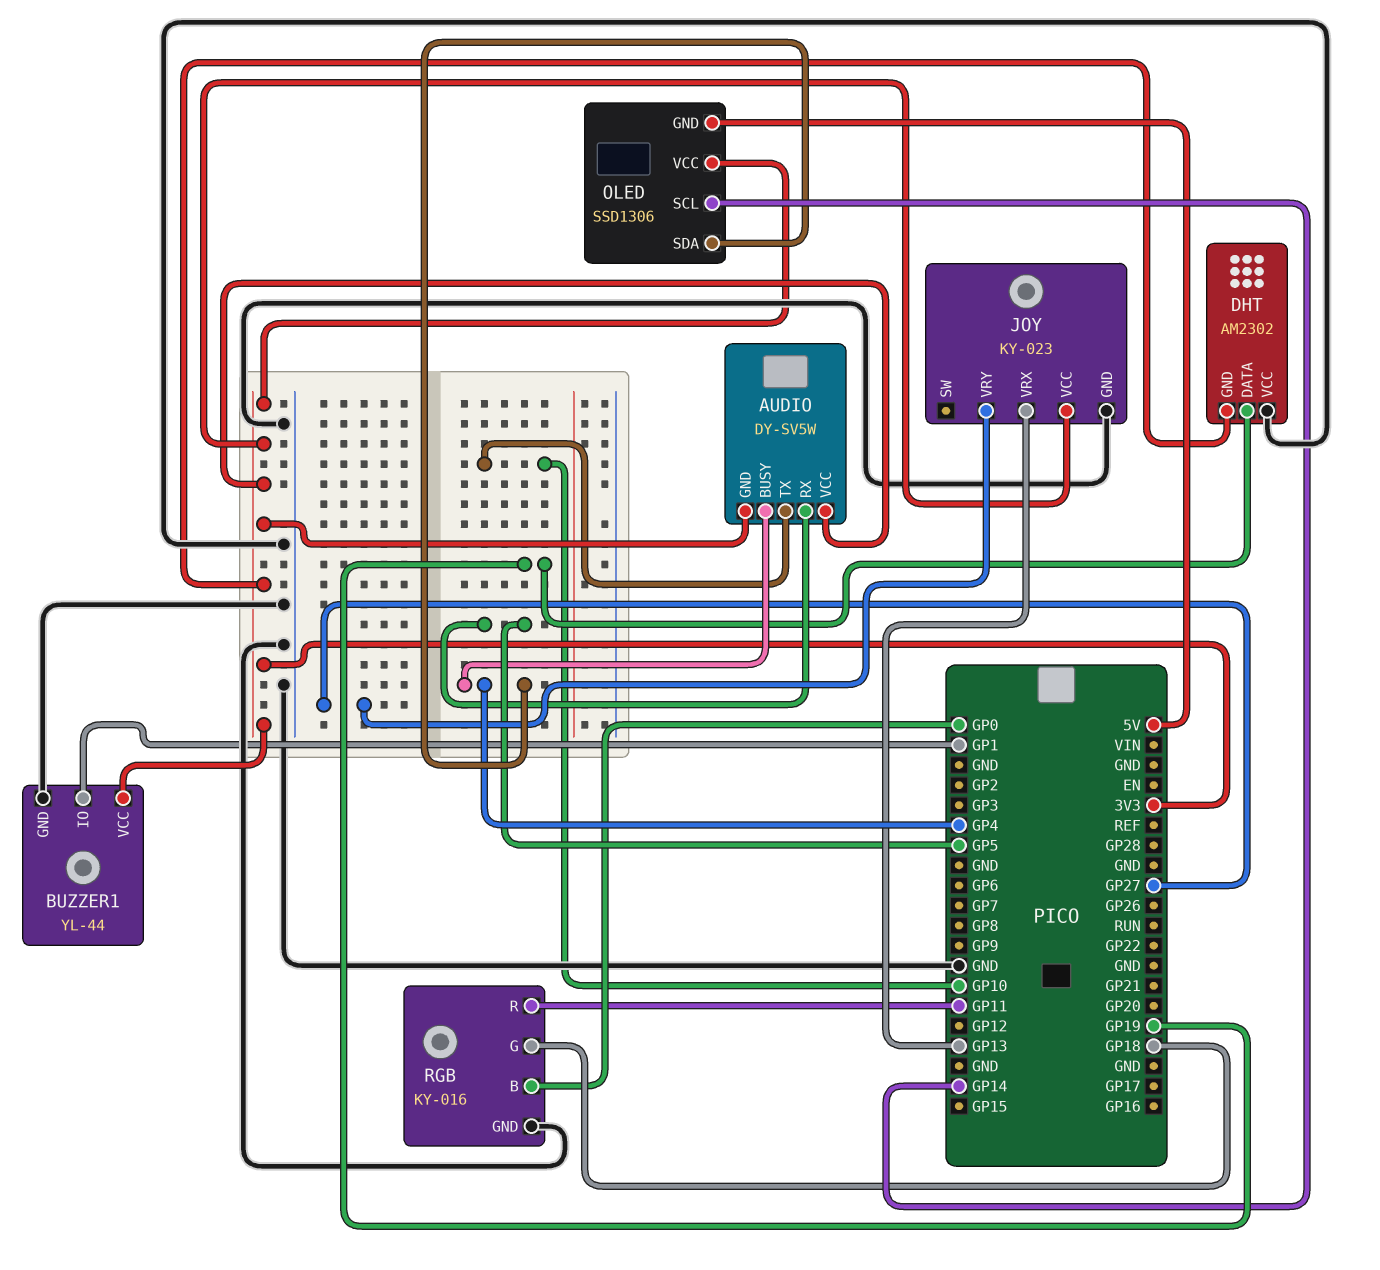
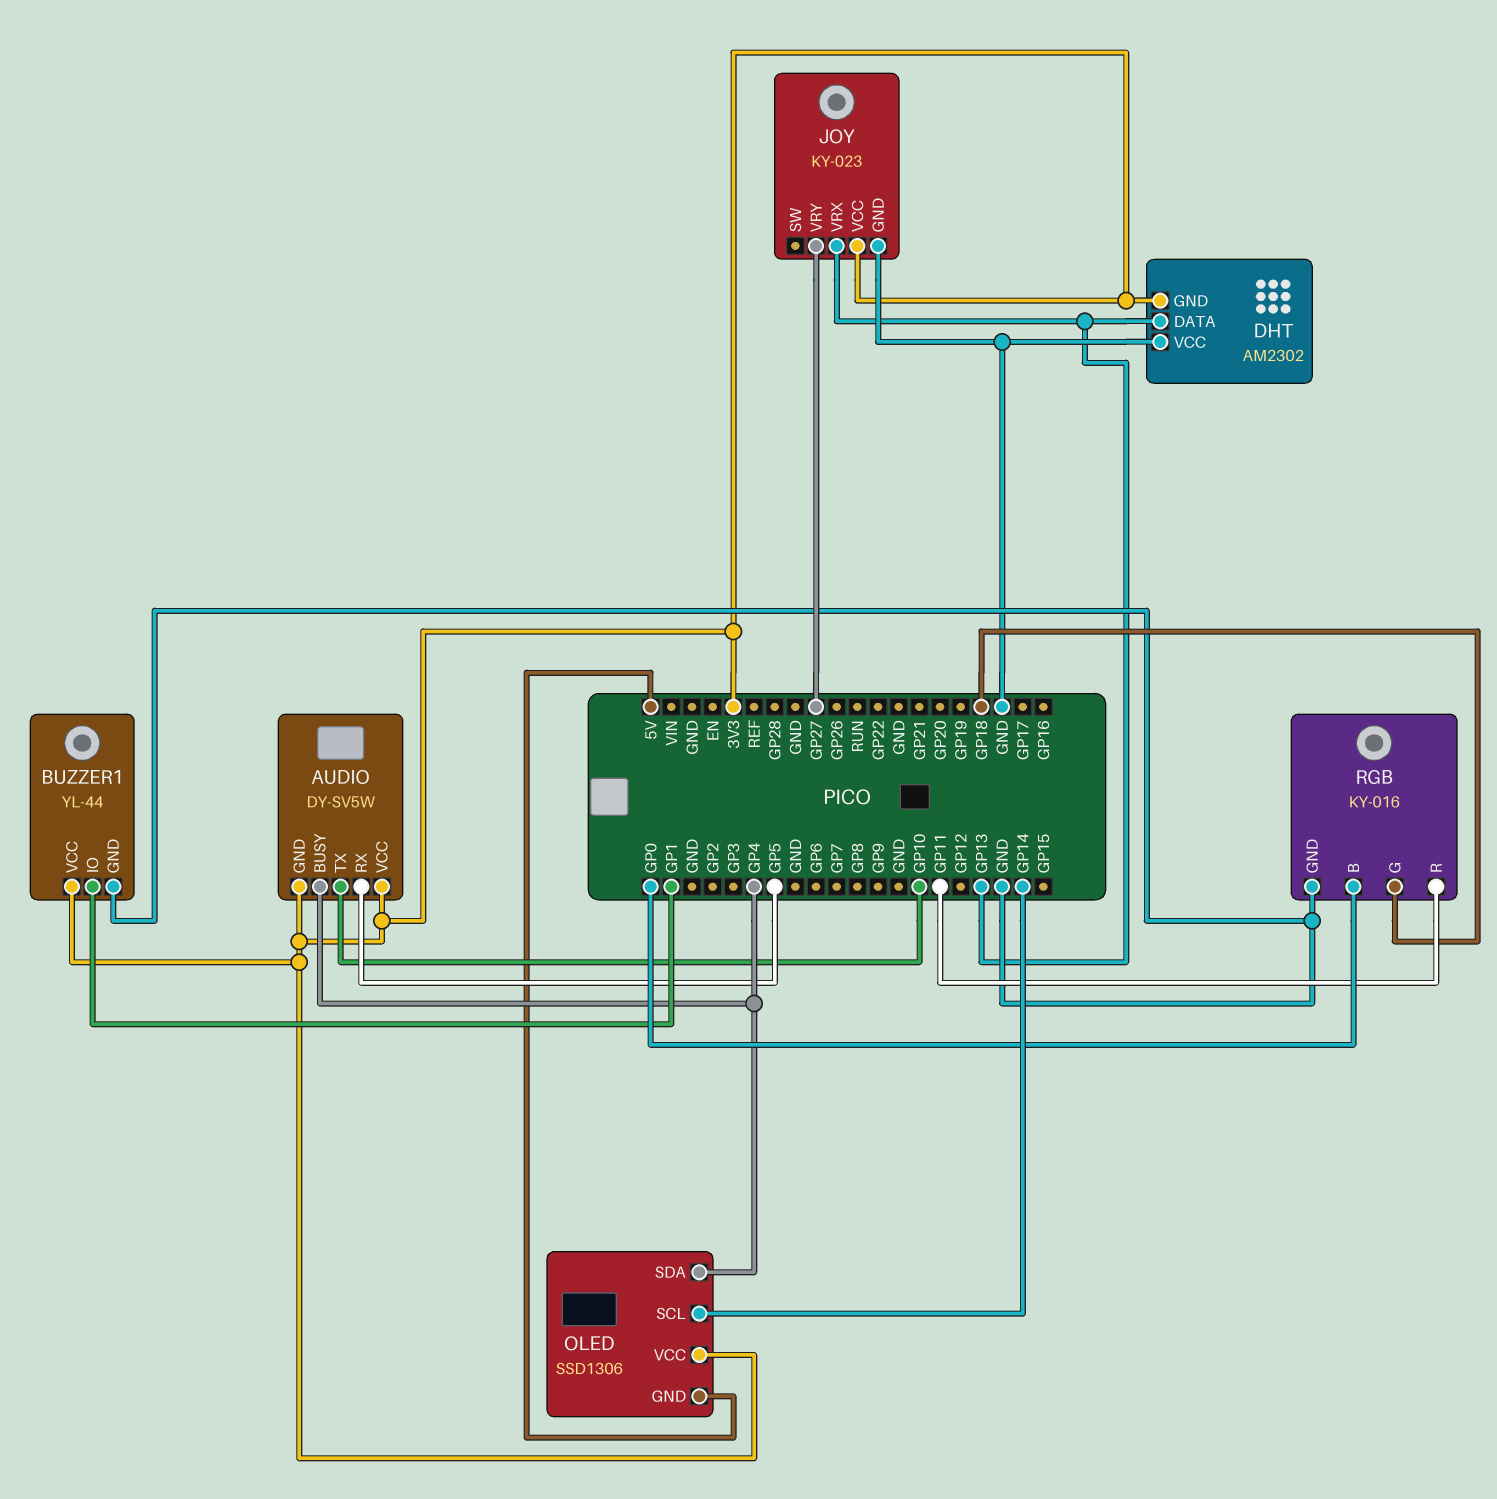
DHT pin DATA: GP19 -> GP13

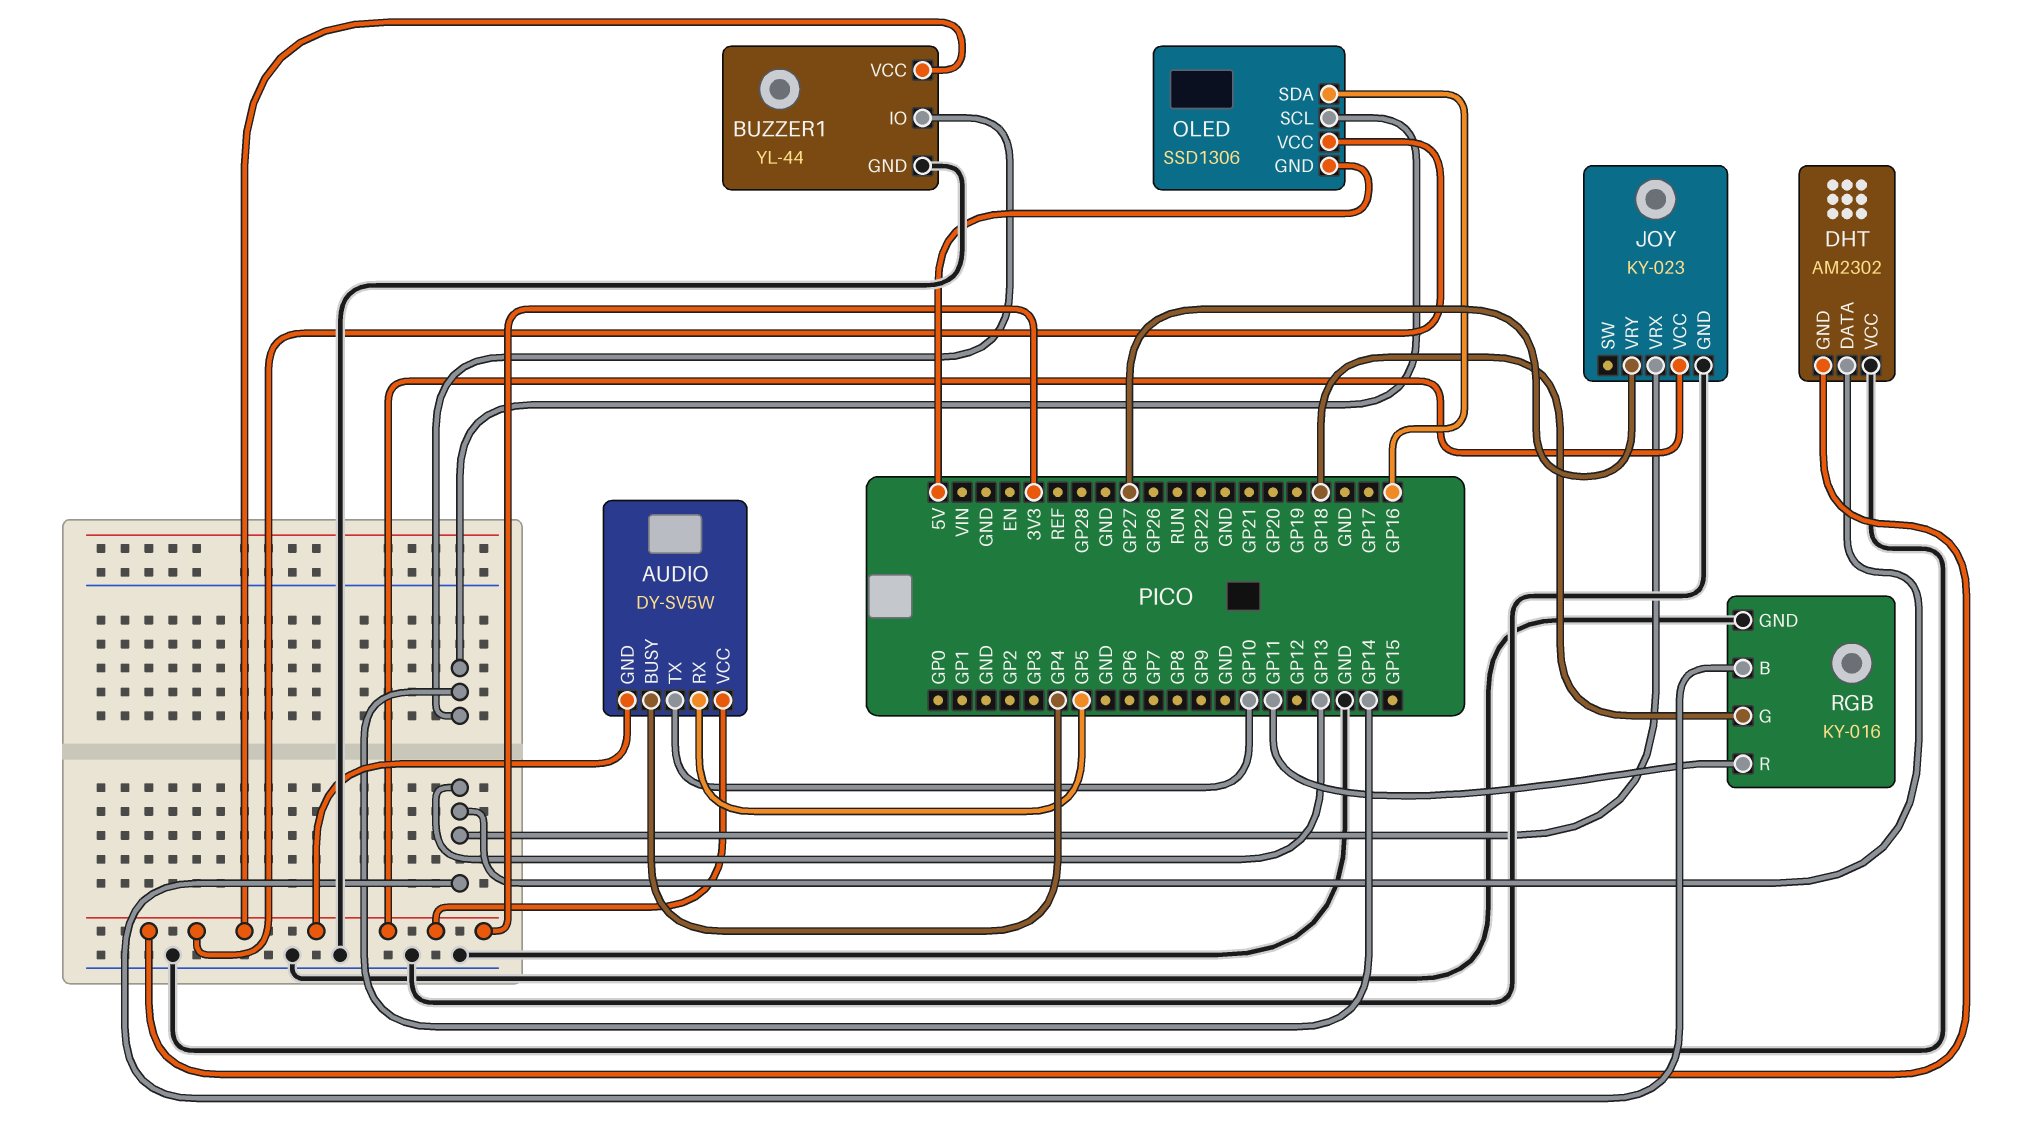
BUZZER1 pin IO: GP1 -> GP14
OLED pin SDA: GP4 -> GP16
RGB pin B: GP0 -> GP13

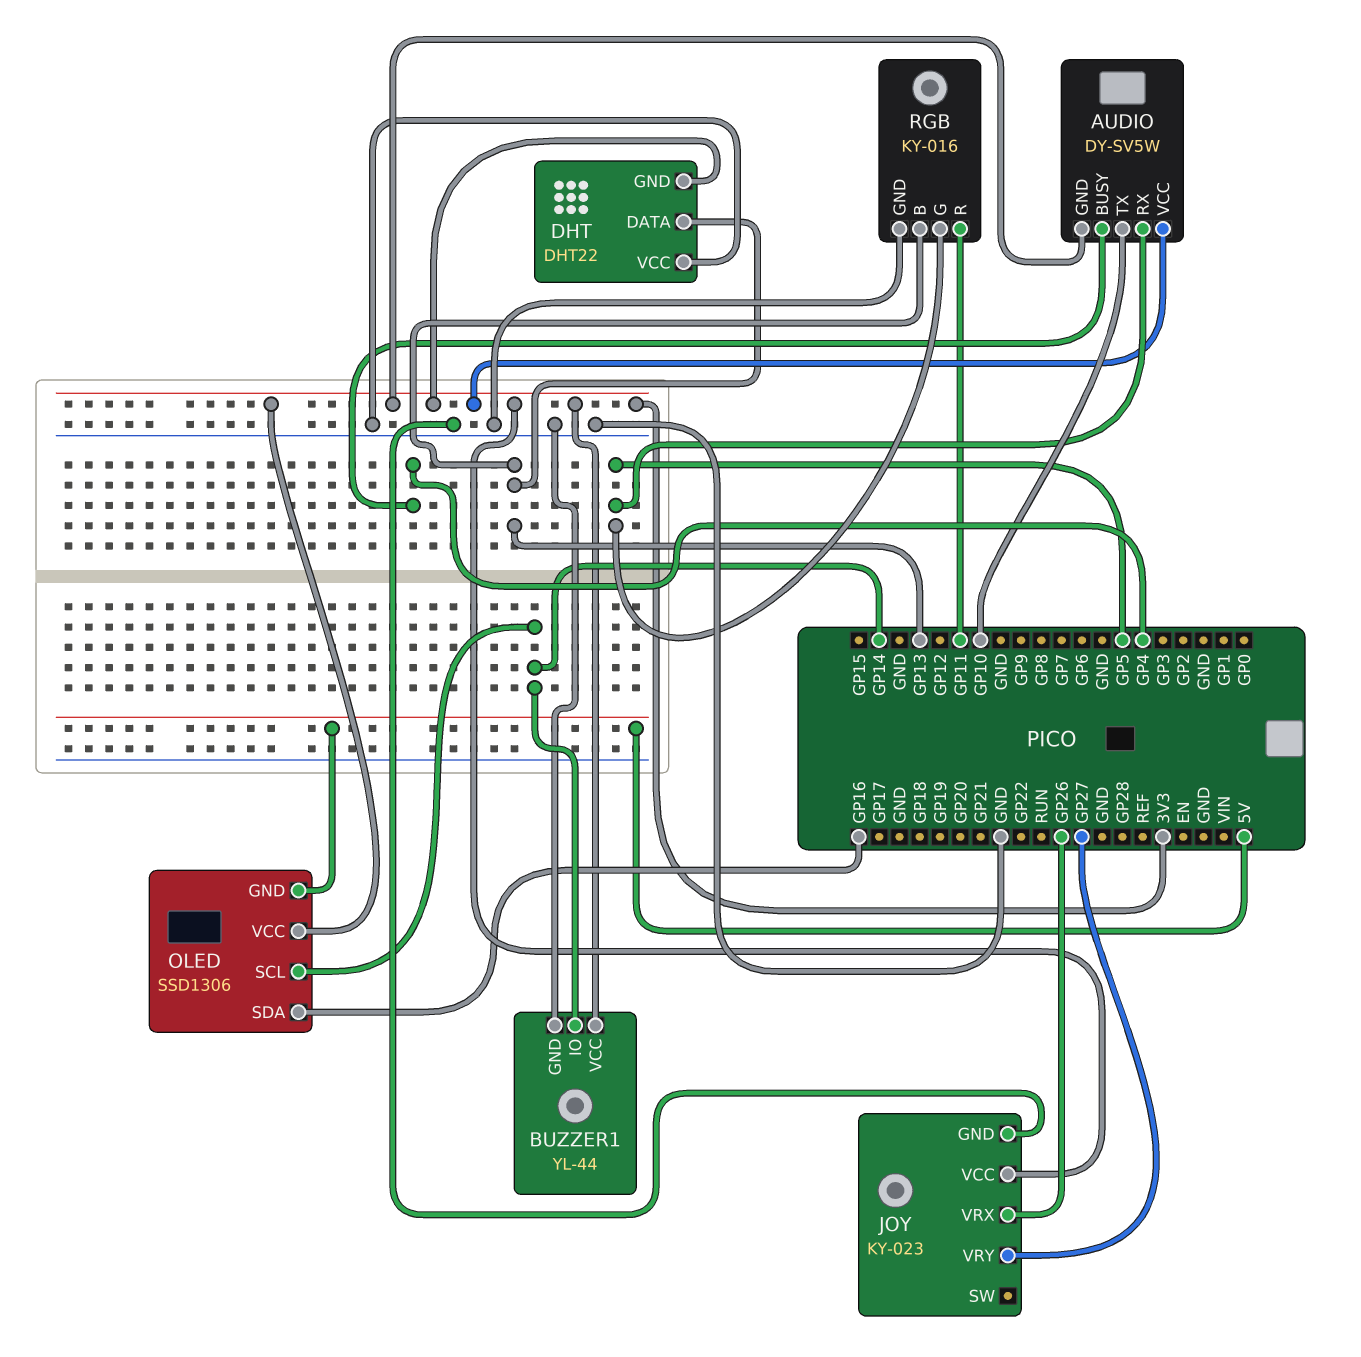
DHT: AM2302 -> DHT22
JOY pin VRX: GP13 -> GP26
RGB pin G: GP18 -> GP5

